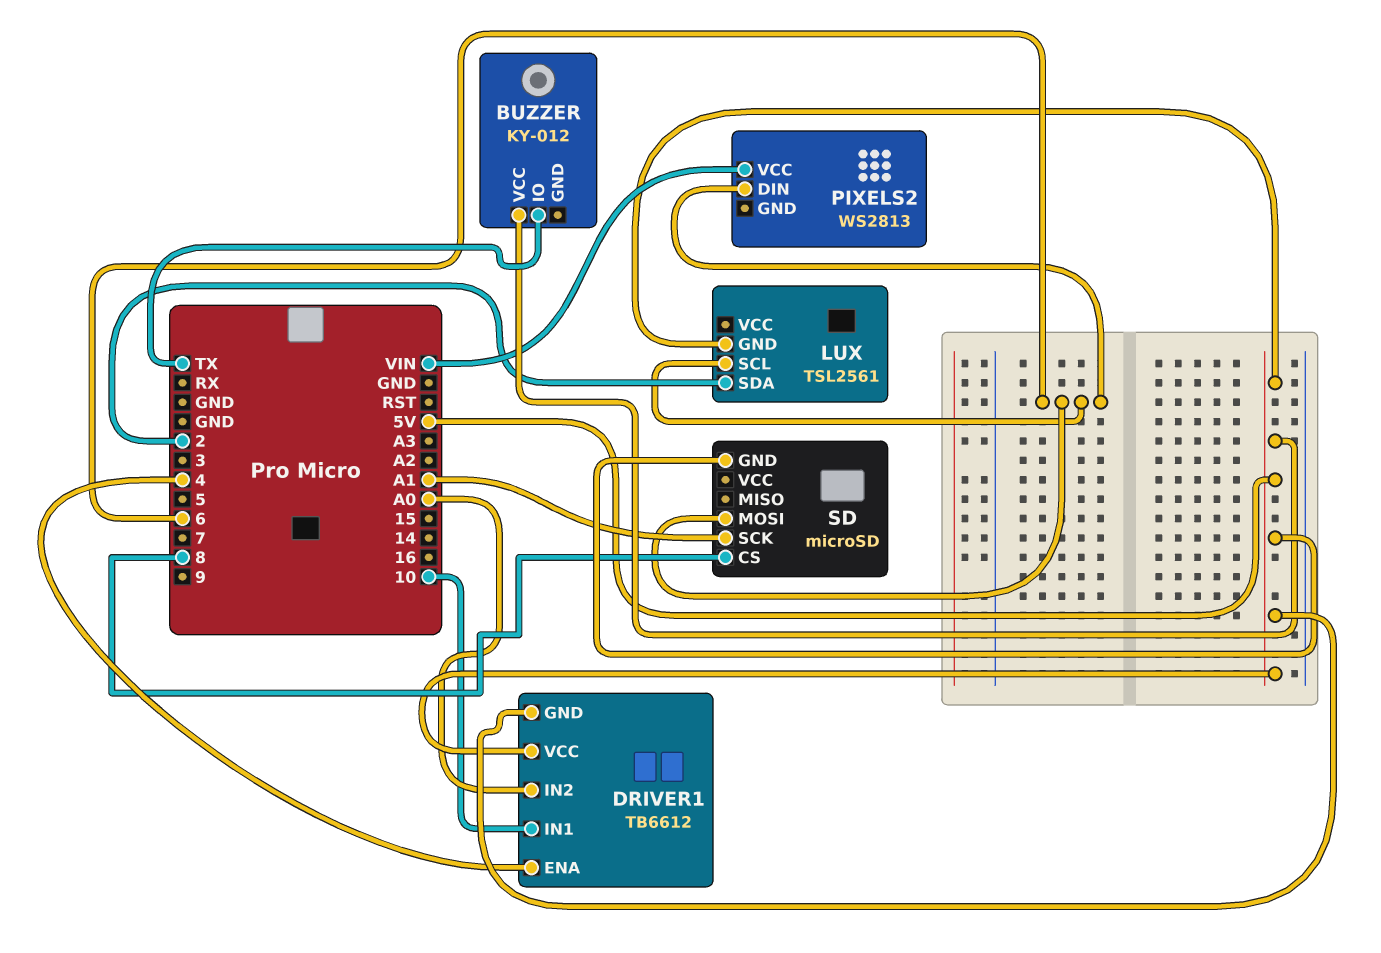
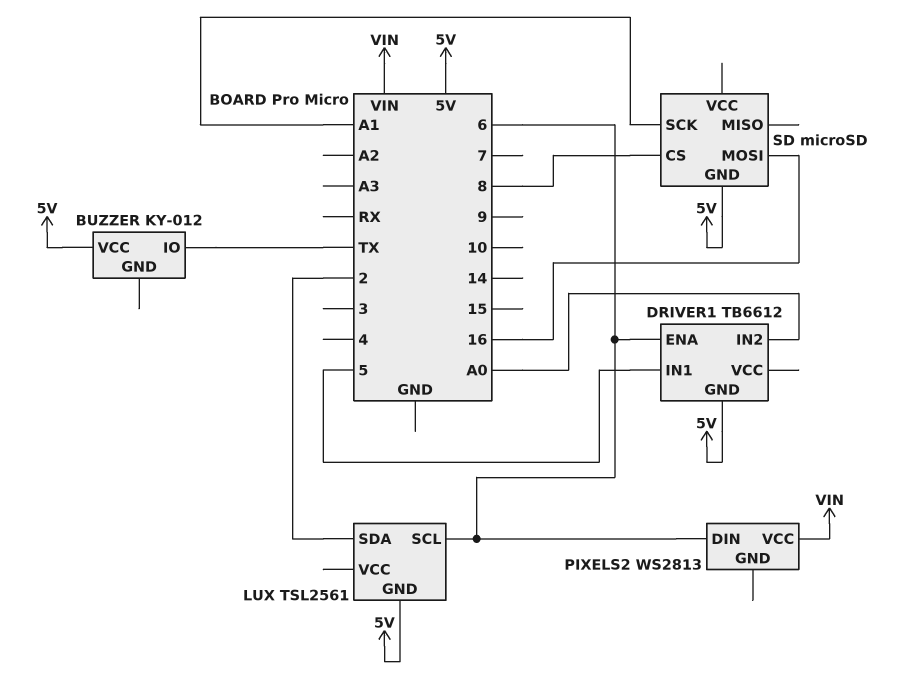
DRIVER1 pin ENA: 4 -> 6
DRIVER1 pin IN1: 10 -> 5
DRIVER1 pin VCC: 5V -> none
SD pin MOSI: 6 -> 16

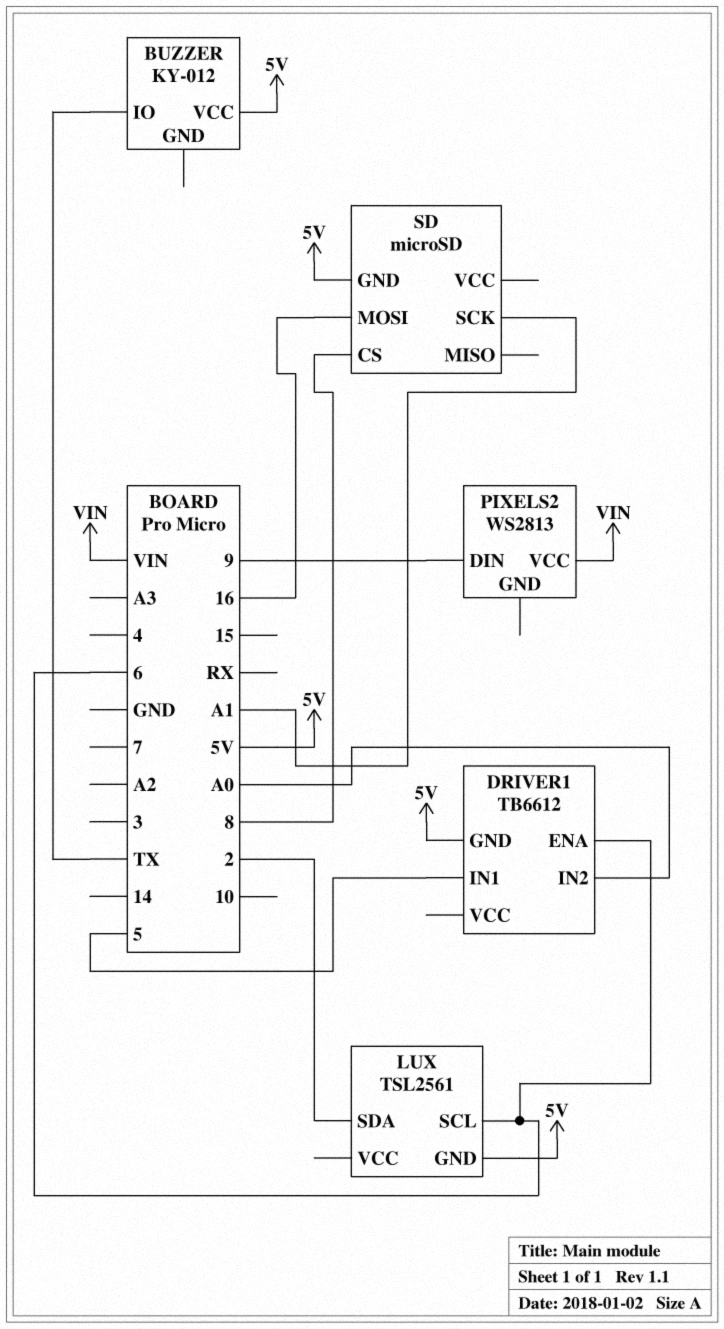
PIXELS2 pin DIN: 6 -> 9

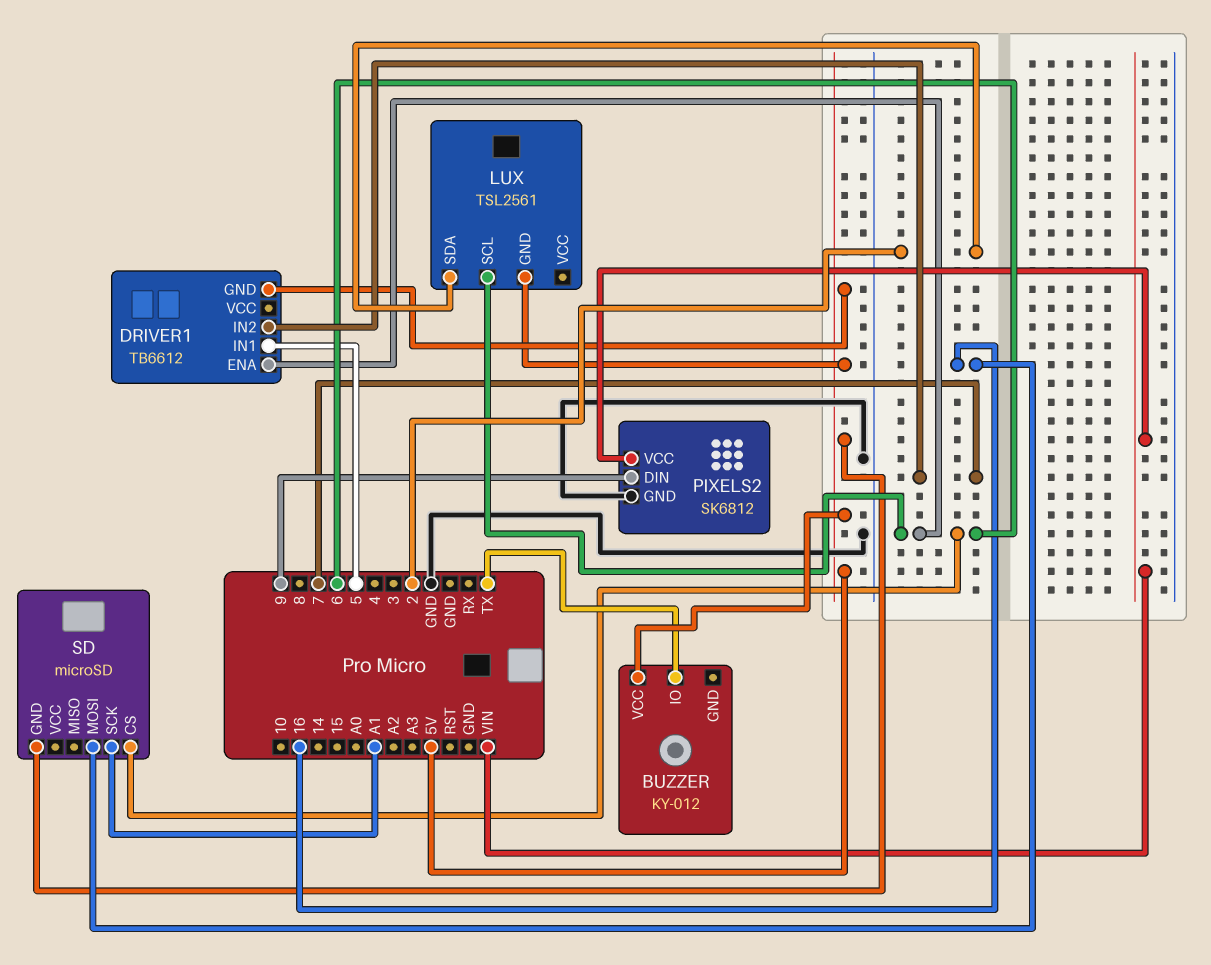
DRIVER1 pin IN2: A0 -> 7
PIXELS2: WS2813 -> SK6812
PIXELS2 pin GND: none -> GND
SD pin CS: 8 -> 6

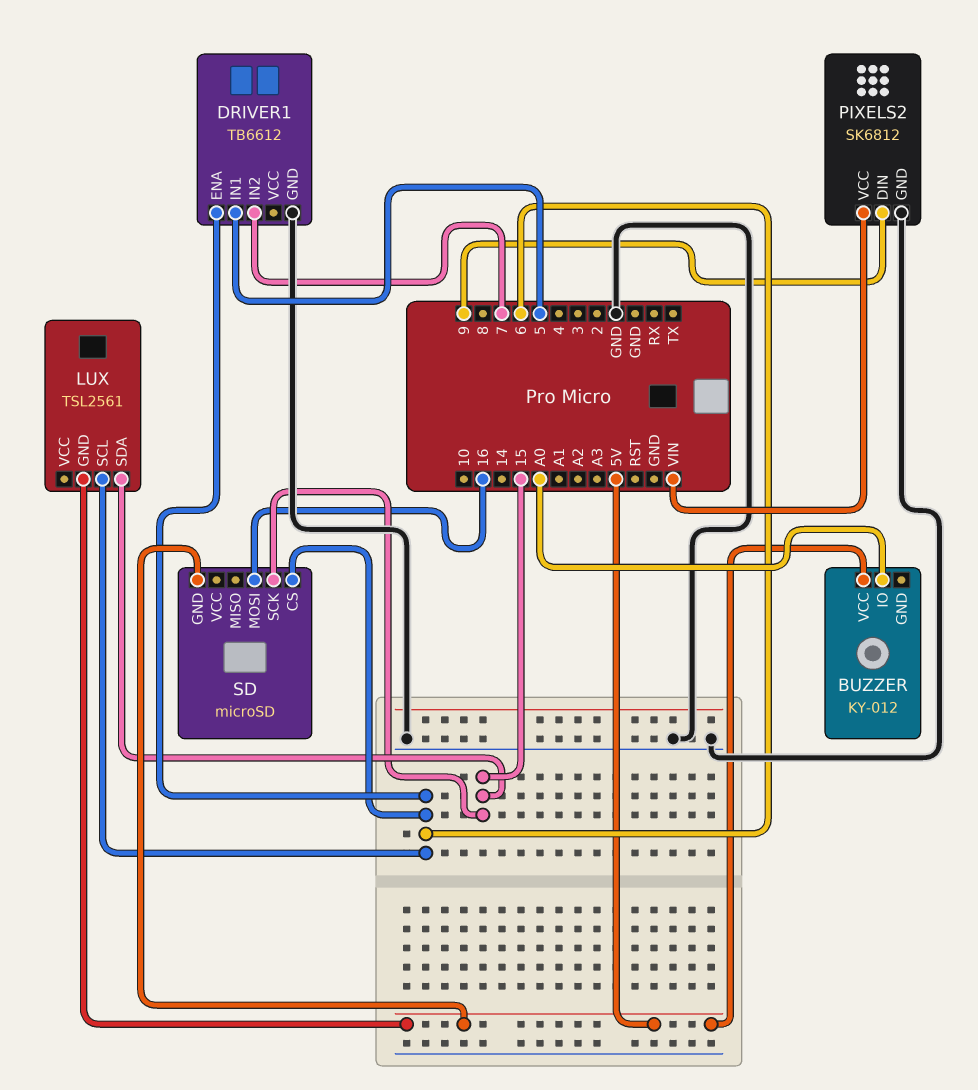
BUZZER pin IO: TX -> A0
DRIVER1 pin GND: 5V -> GND
LUX pin SDA: 2 -> 15
SD pin SCK: A1 -> 15

